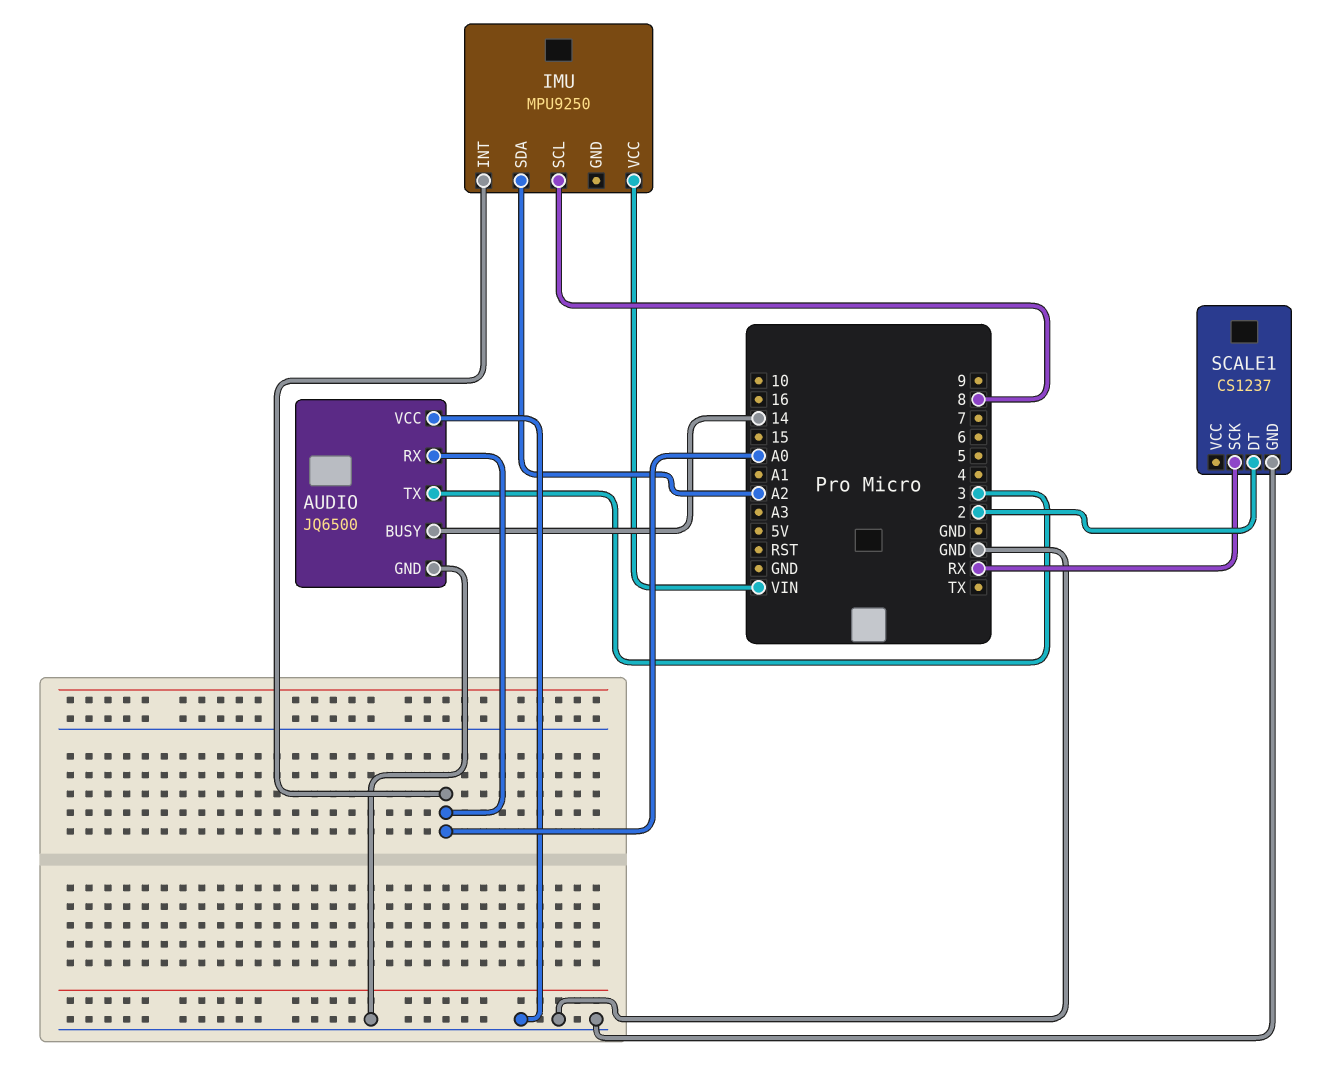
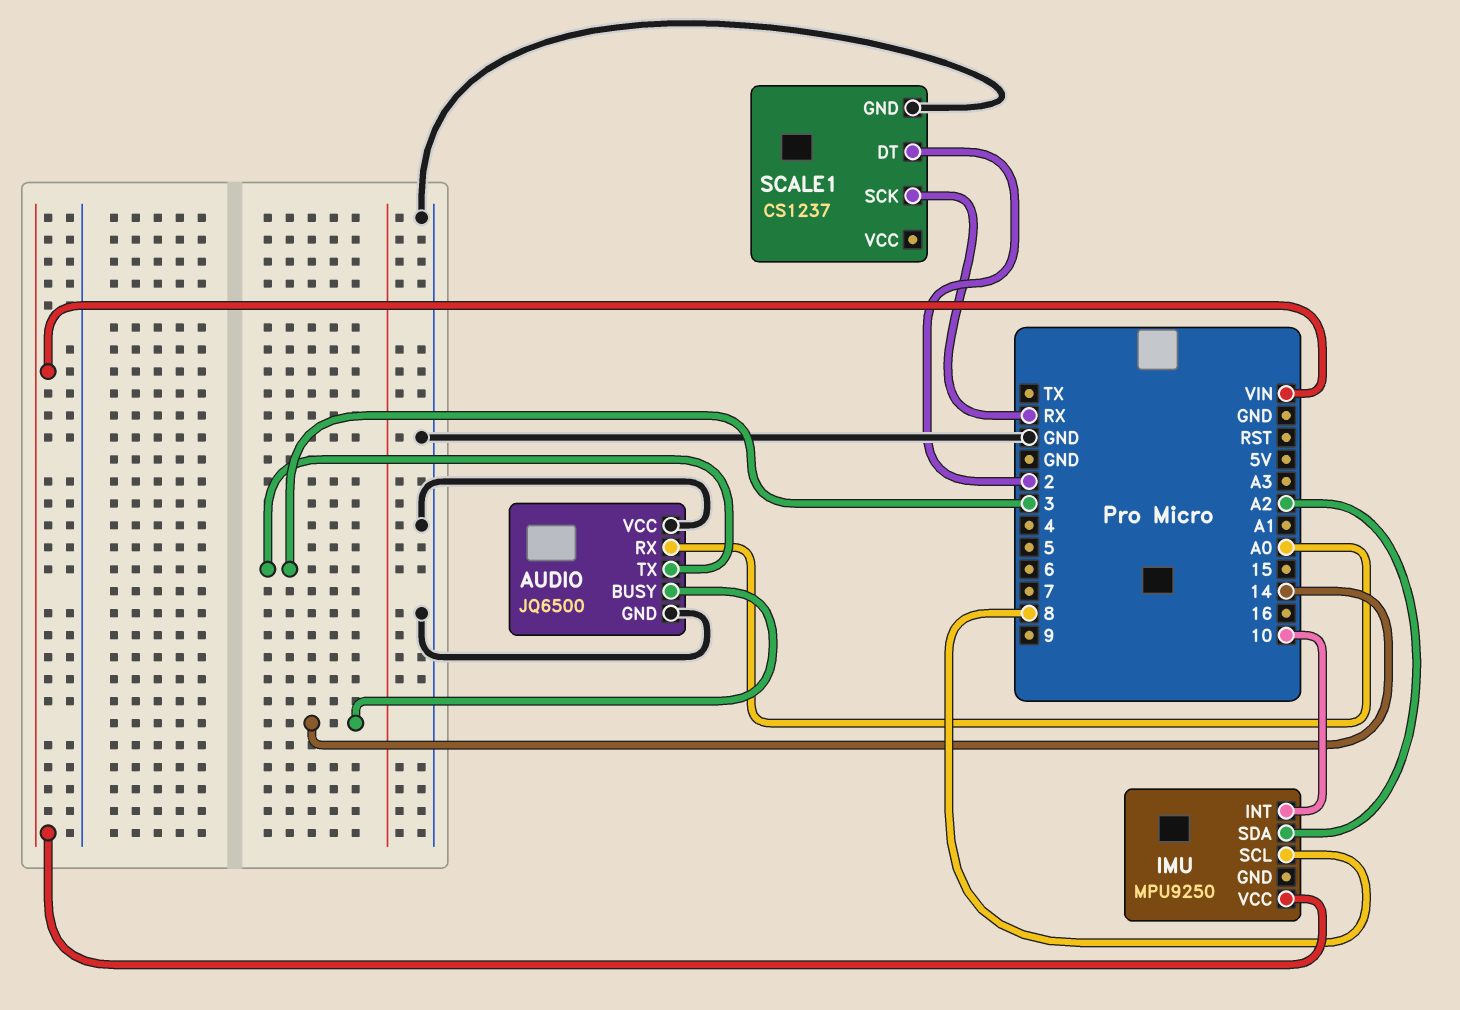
IMU pin INT: A0 -> 10

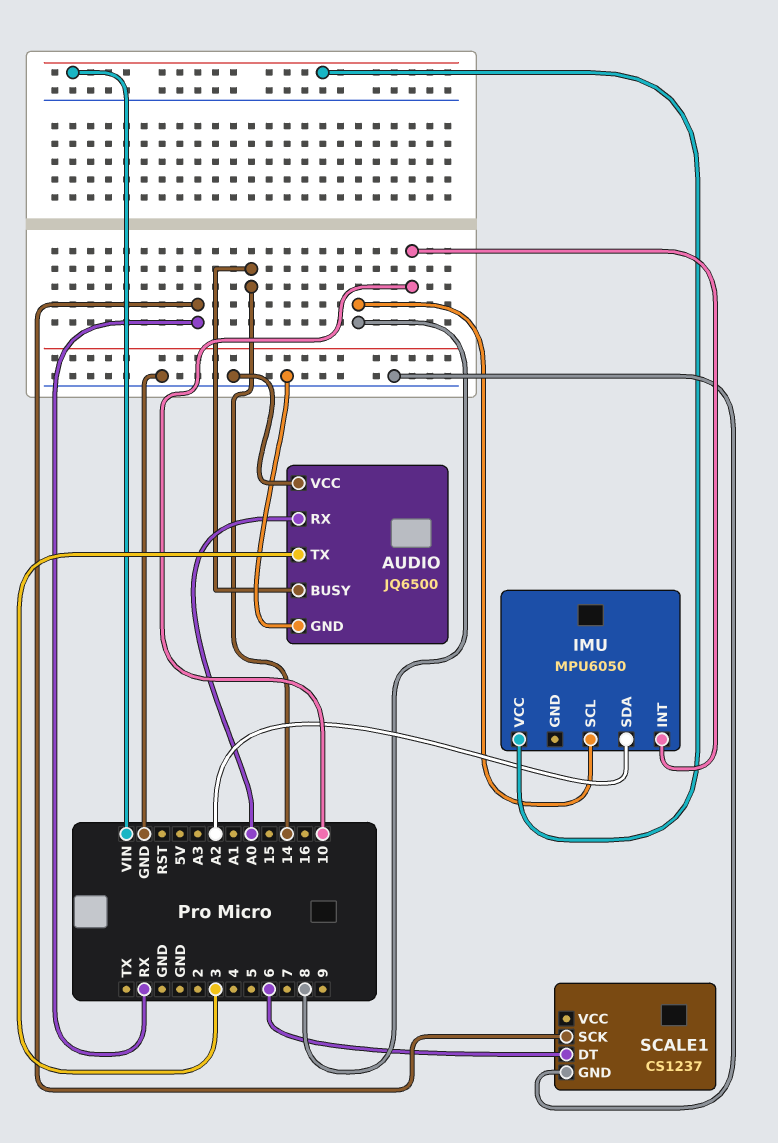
IMU: MPU9250 -> MPU6050
SCALE1 pin DT: 2 -> 6

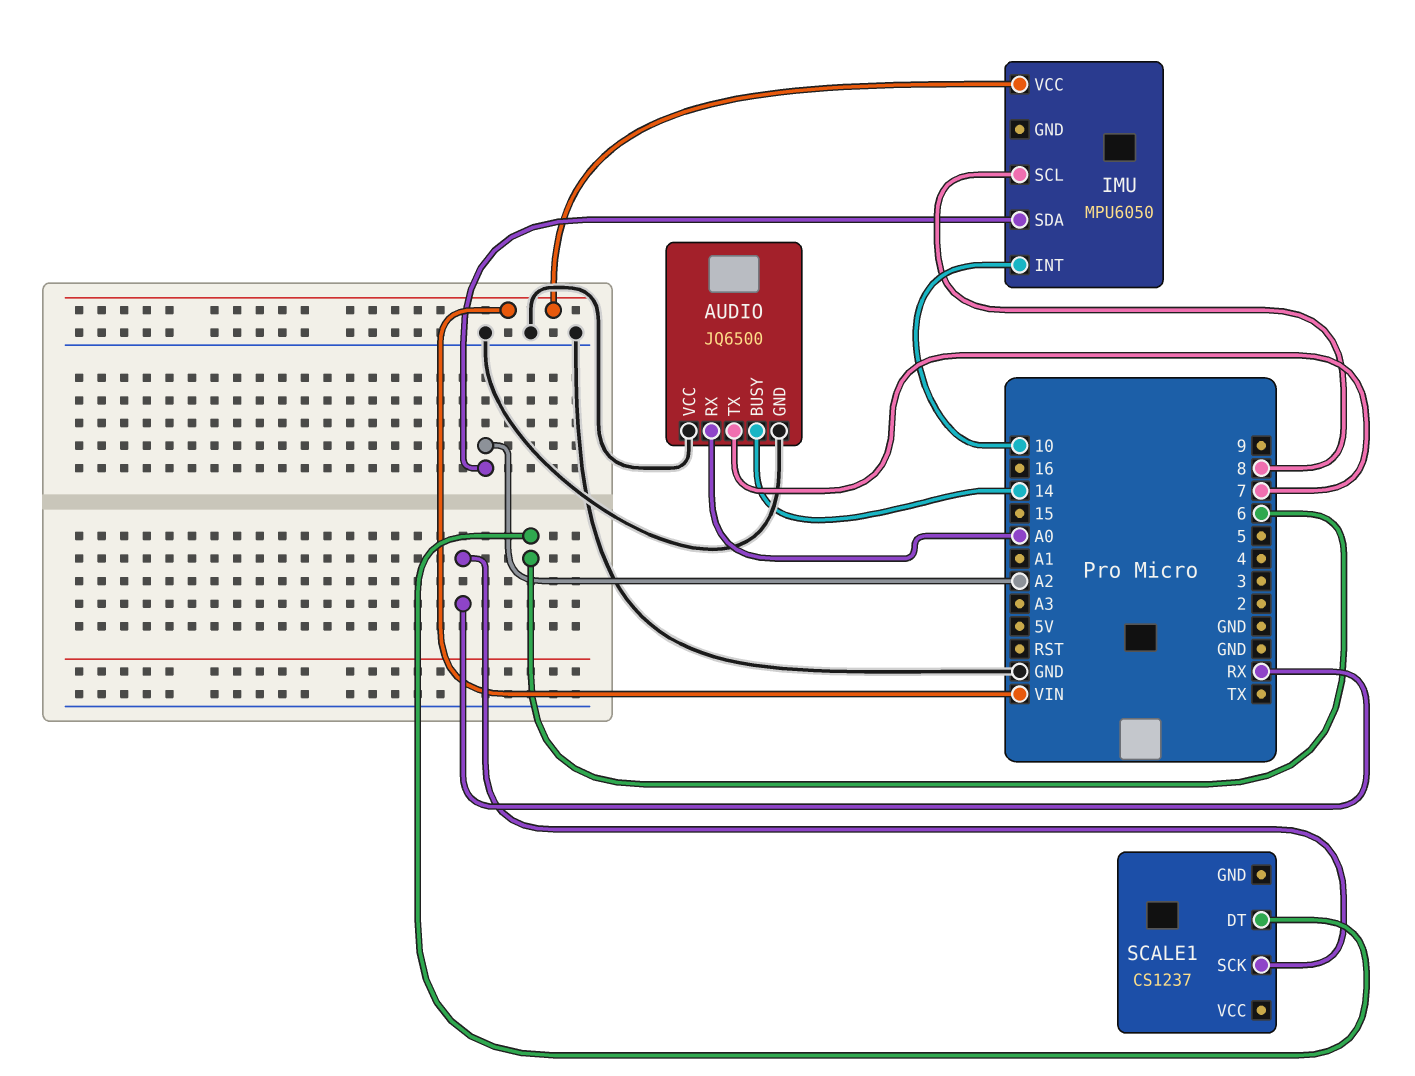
AUDIO pin TX: 3 -> 7
SCALE1 pin GND: GND -> none

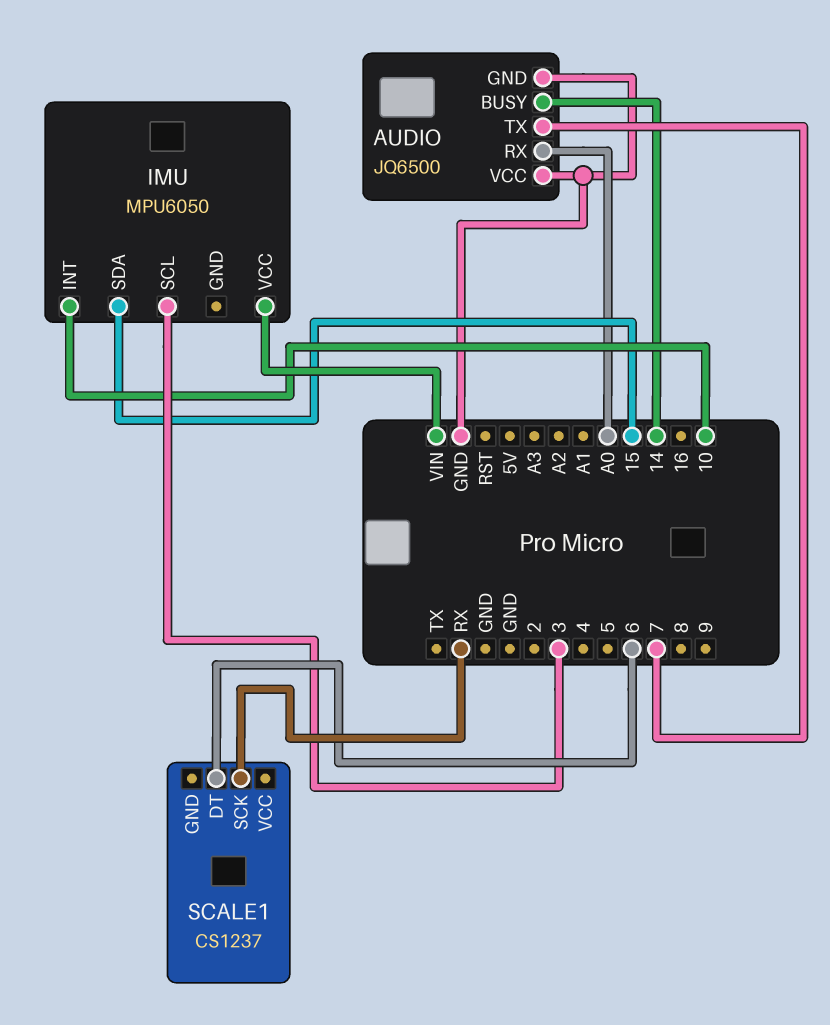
IMU pin SCL: 8 -> 3
IMU pin SDA: A2 -> 15

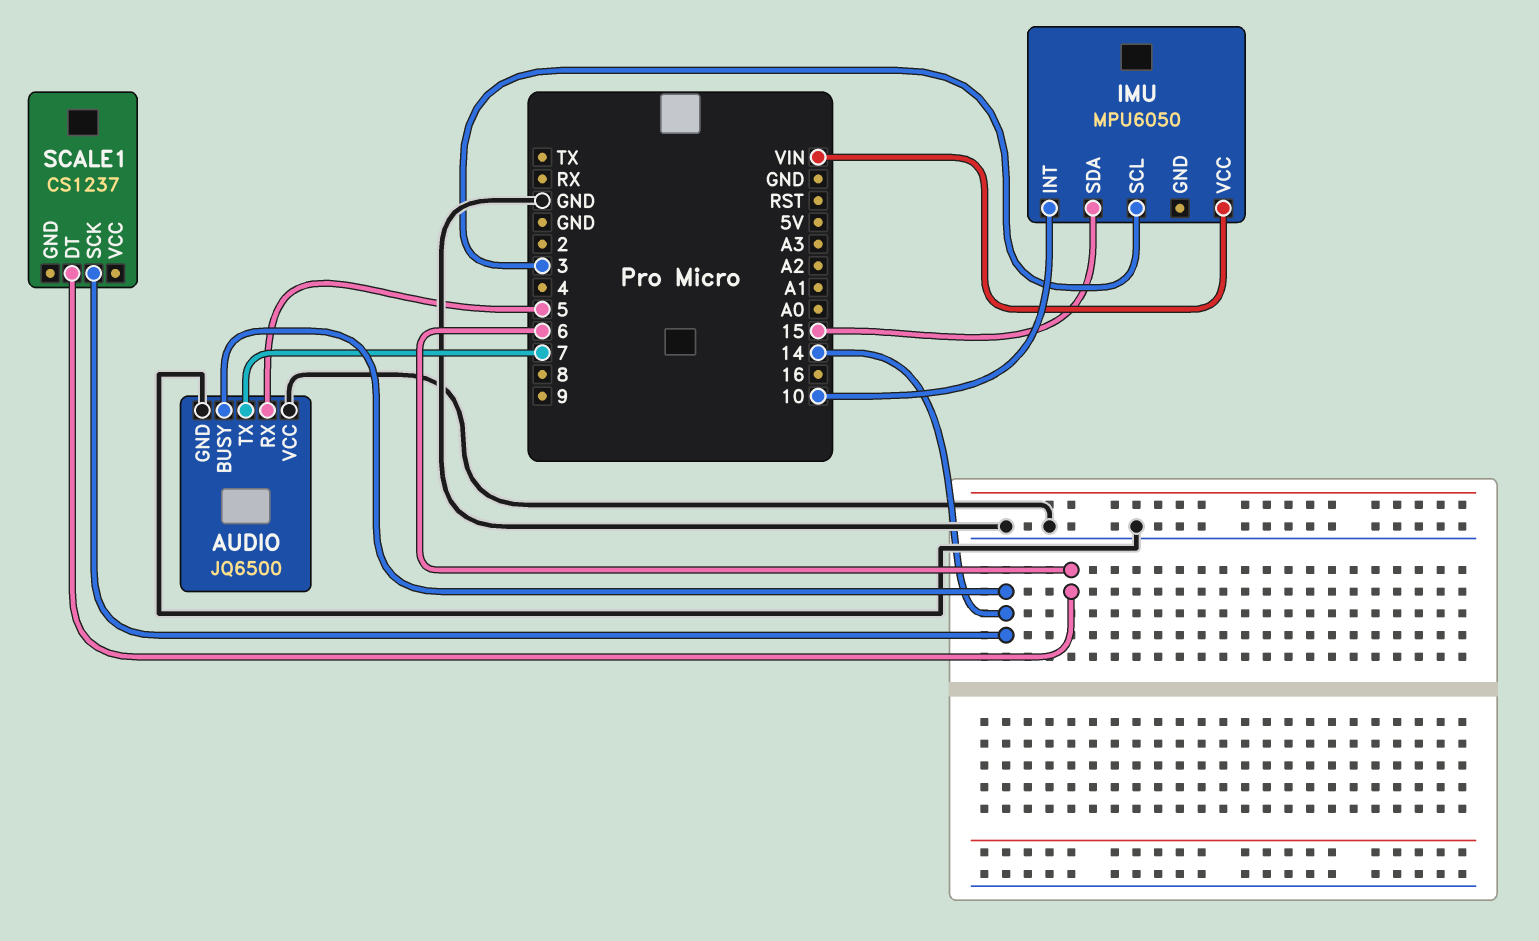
AUDIO pin RX: A0 -> 5
SCALE1 pin SCK: RX -> 14

